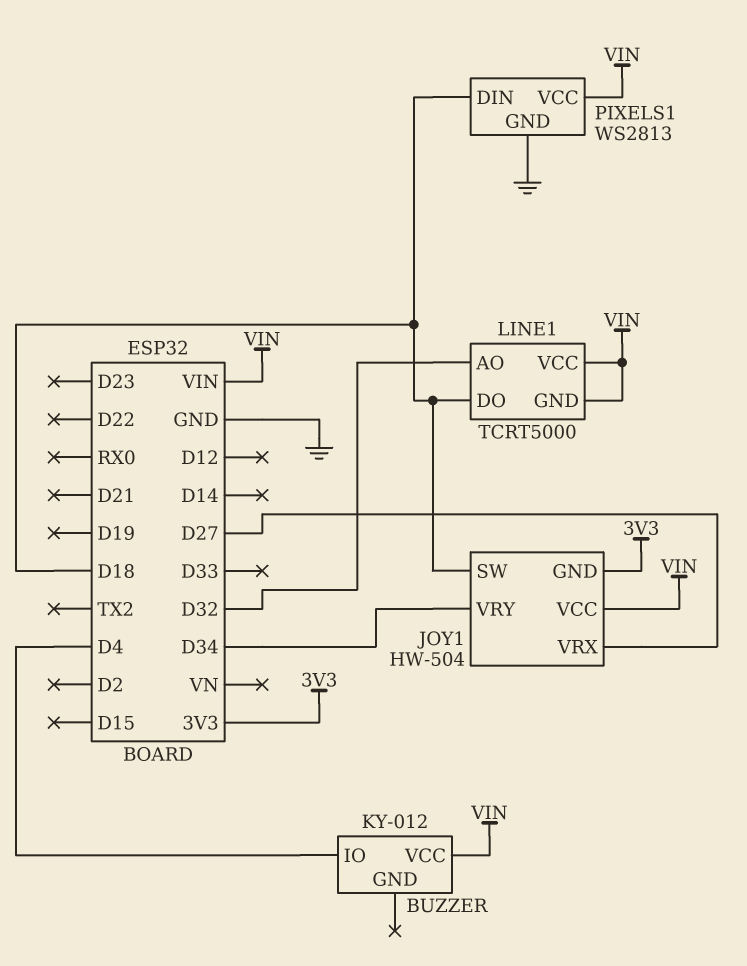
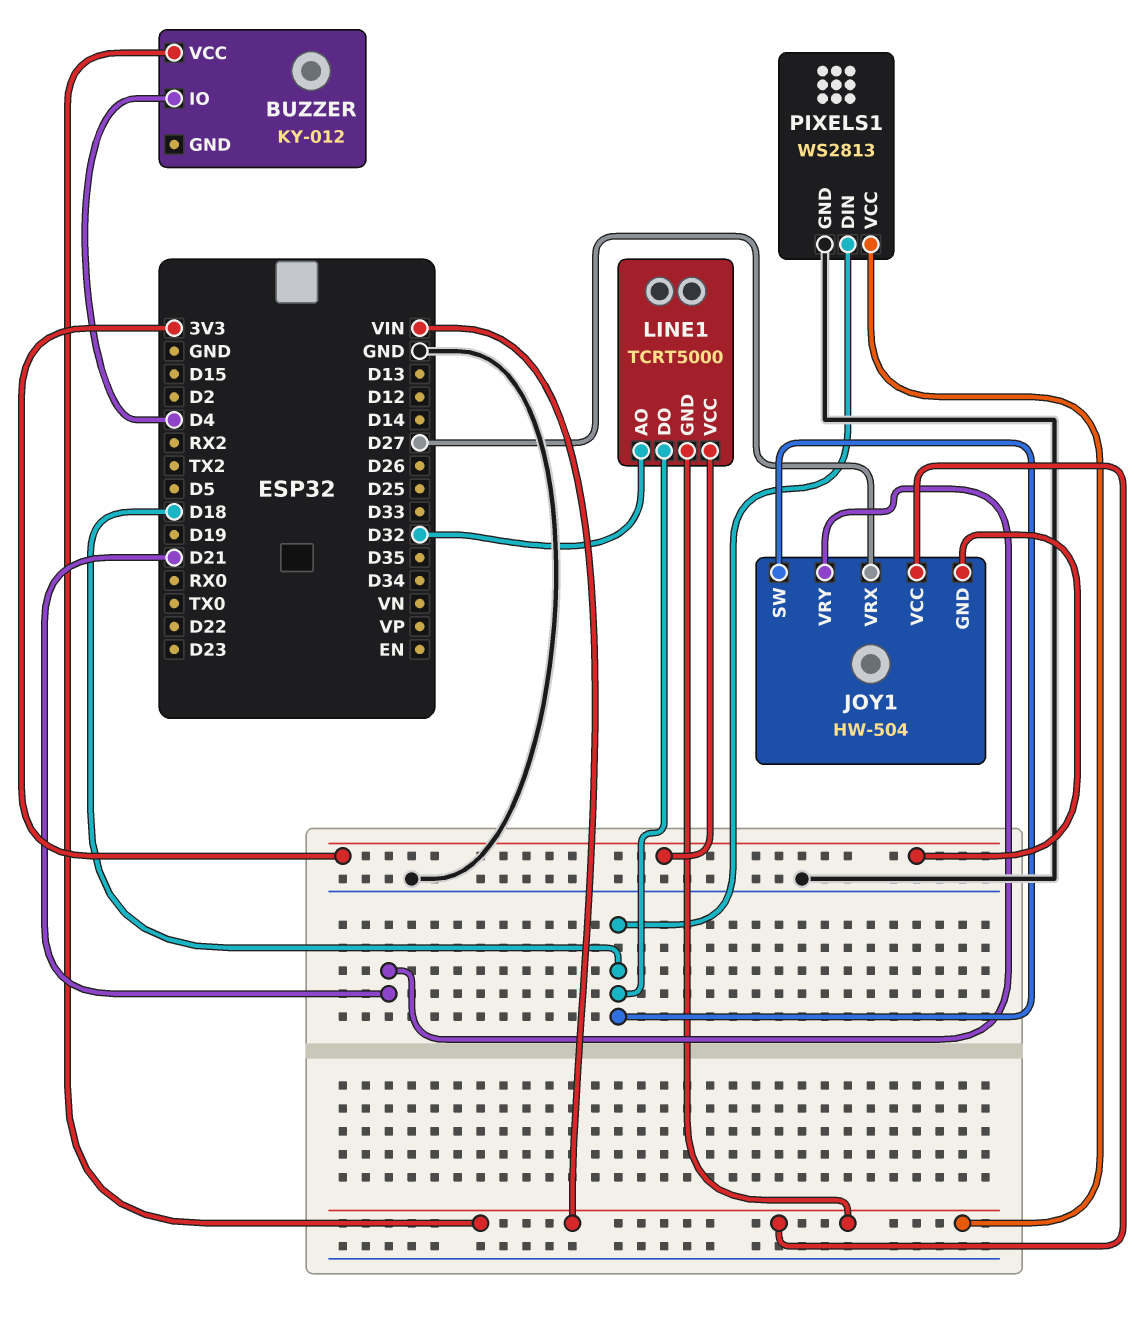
JOY1 pin VRY: D34 -> D21
LINE1 pin VCC: VIN -> 3V3

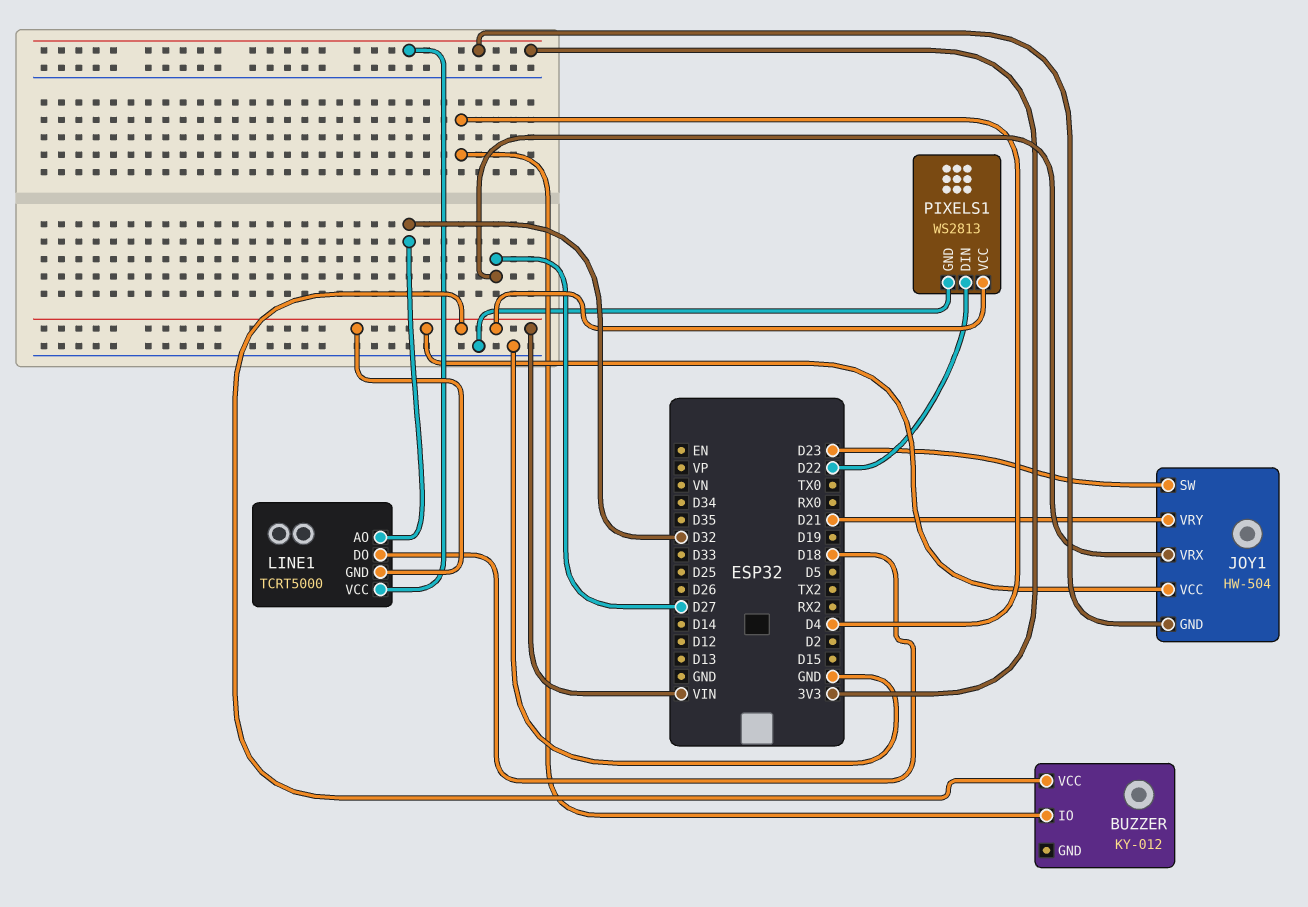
JOY1 pin SW: D18 -> D23
PIXELS1 pin DIN: D18 -> D22

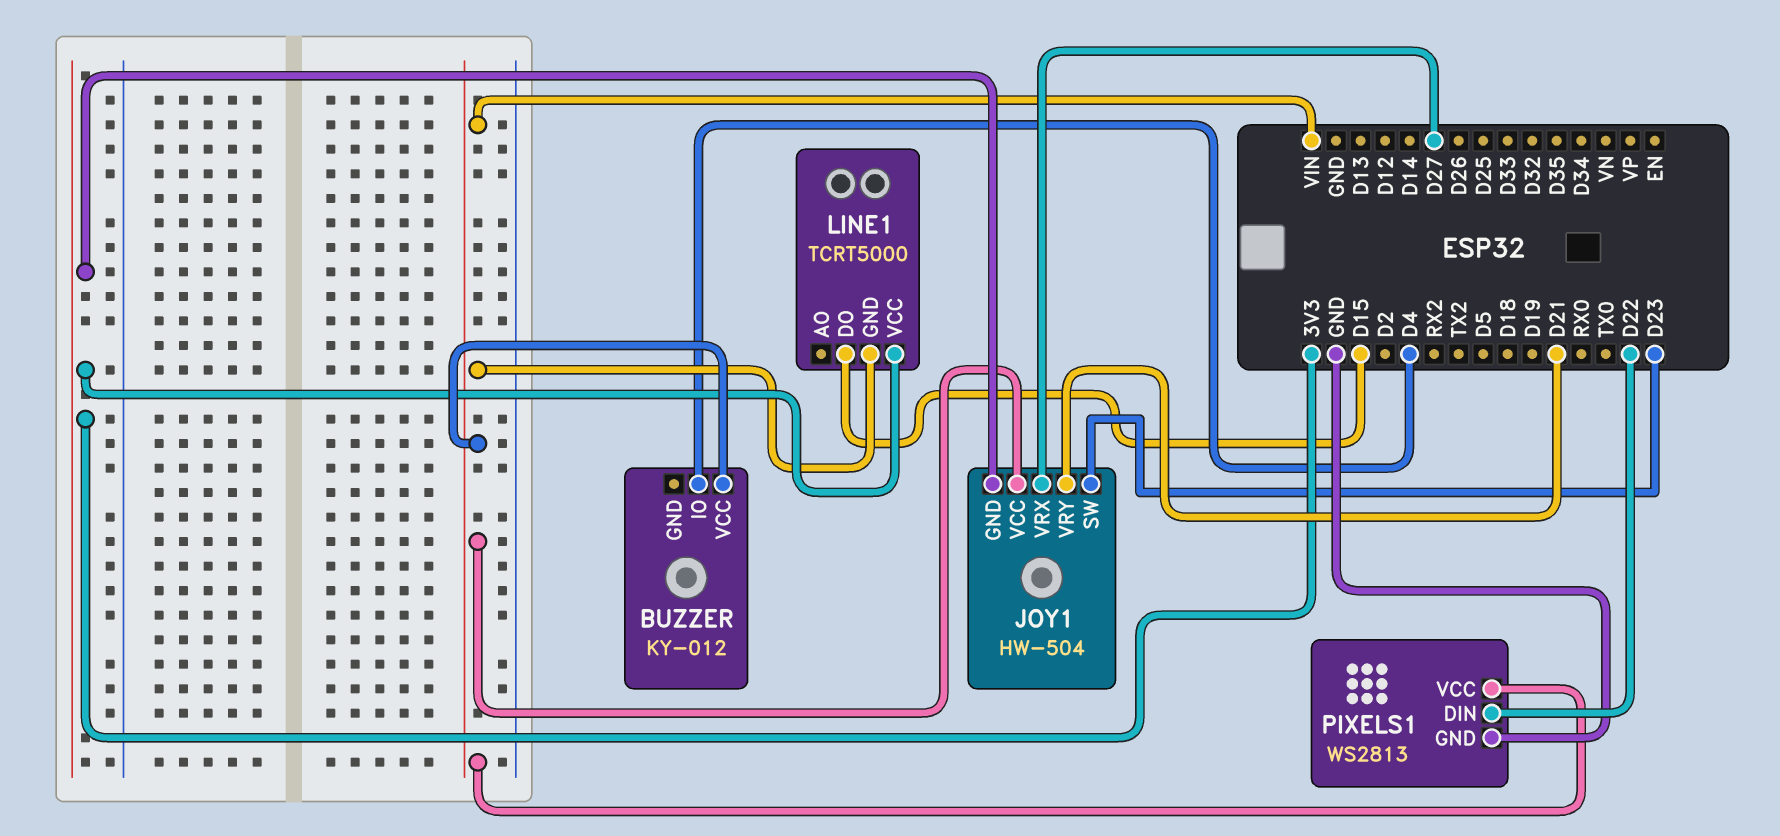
LINE1 pin AO: D32 -> none
LINE1 pin DO: D18 -> D15

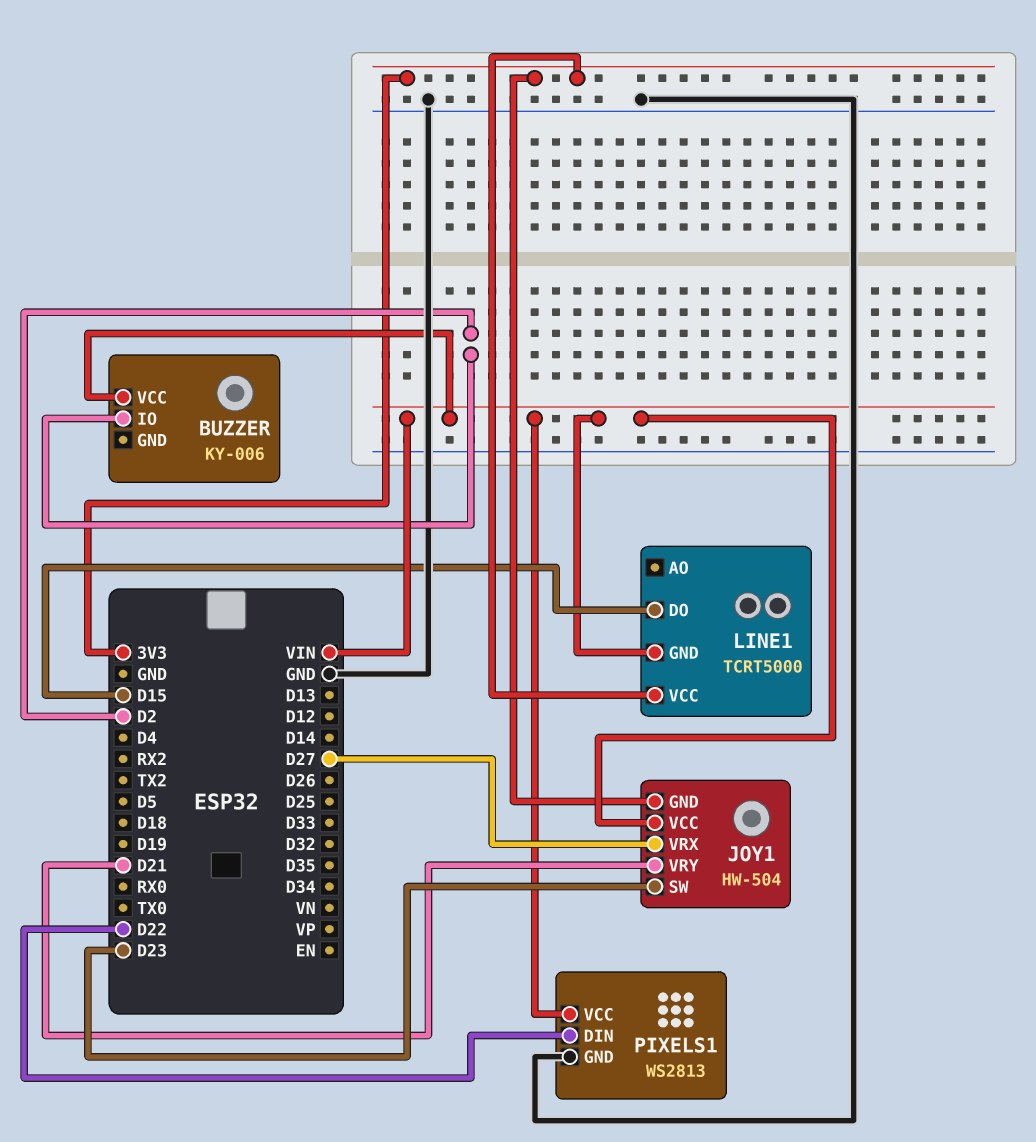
BUZZER: KY-012 -> KY-006
BUZZER pin IO: D4 -> D2

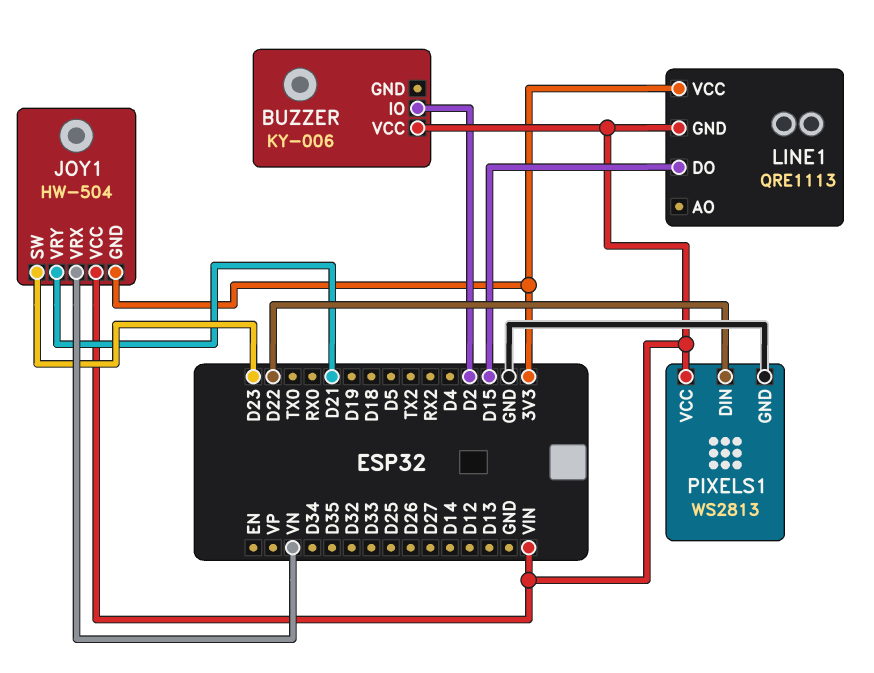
JOY1 pin VRX: D27 -> VN
LINE1: TCRT5000 -> QRE1113

